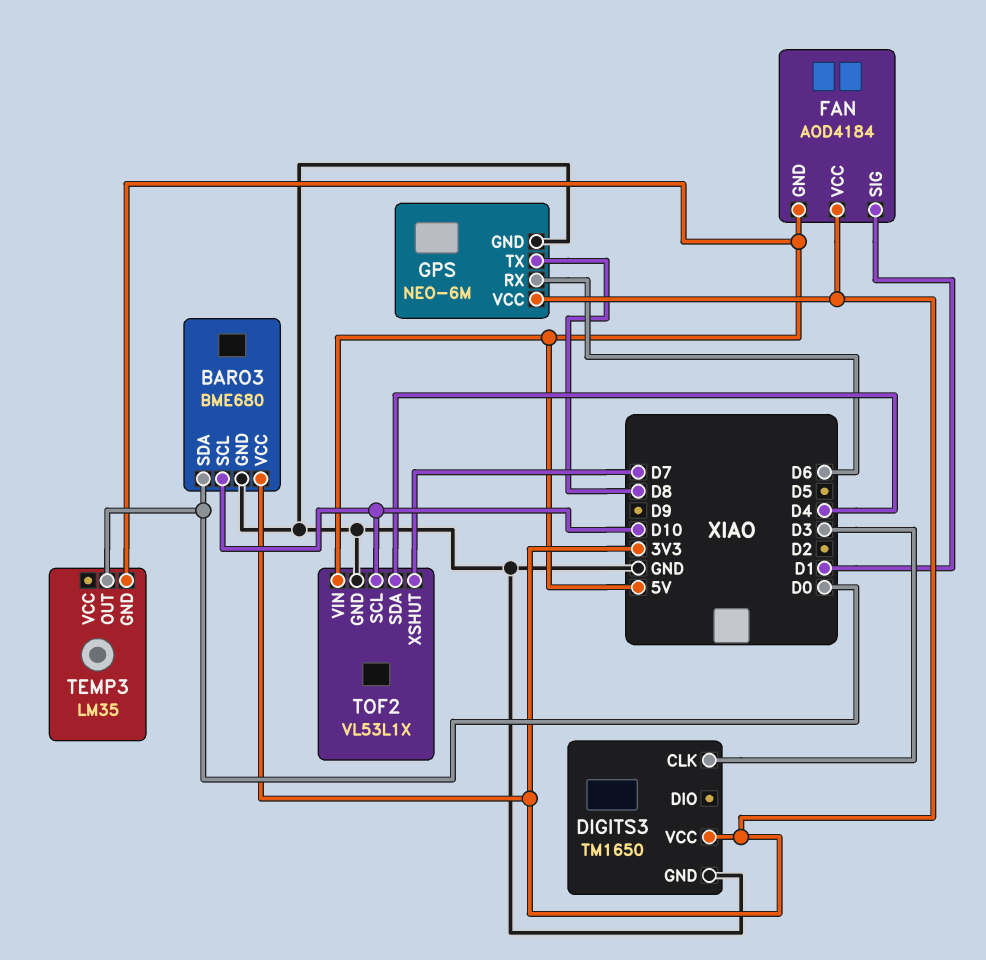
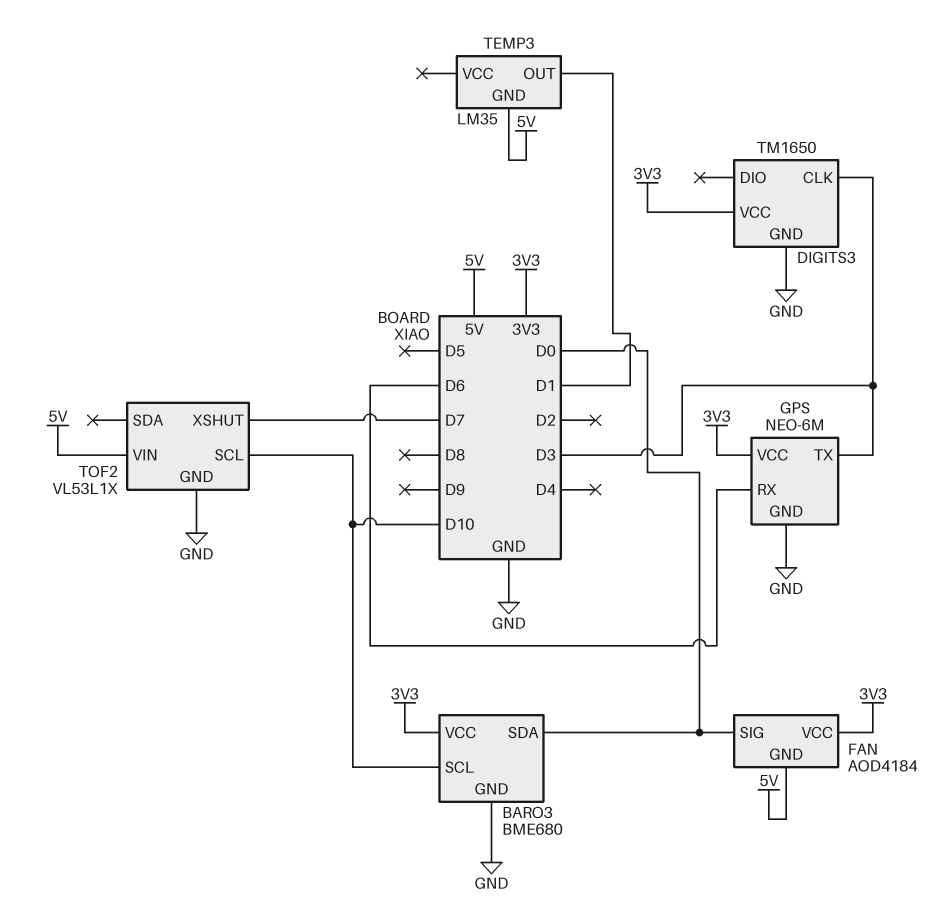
FAN pin SIG: D1 -> D0
GPS pin TX: D8 -> D3
TEMP3 pin OUT: D0 -> D1
TOF2 pin SDA: D4 -> none

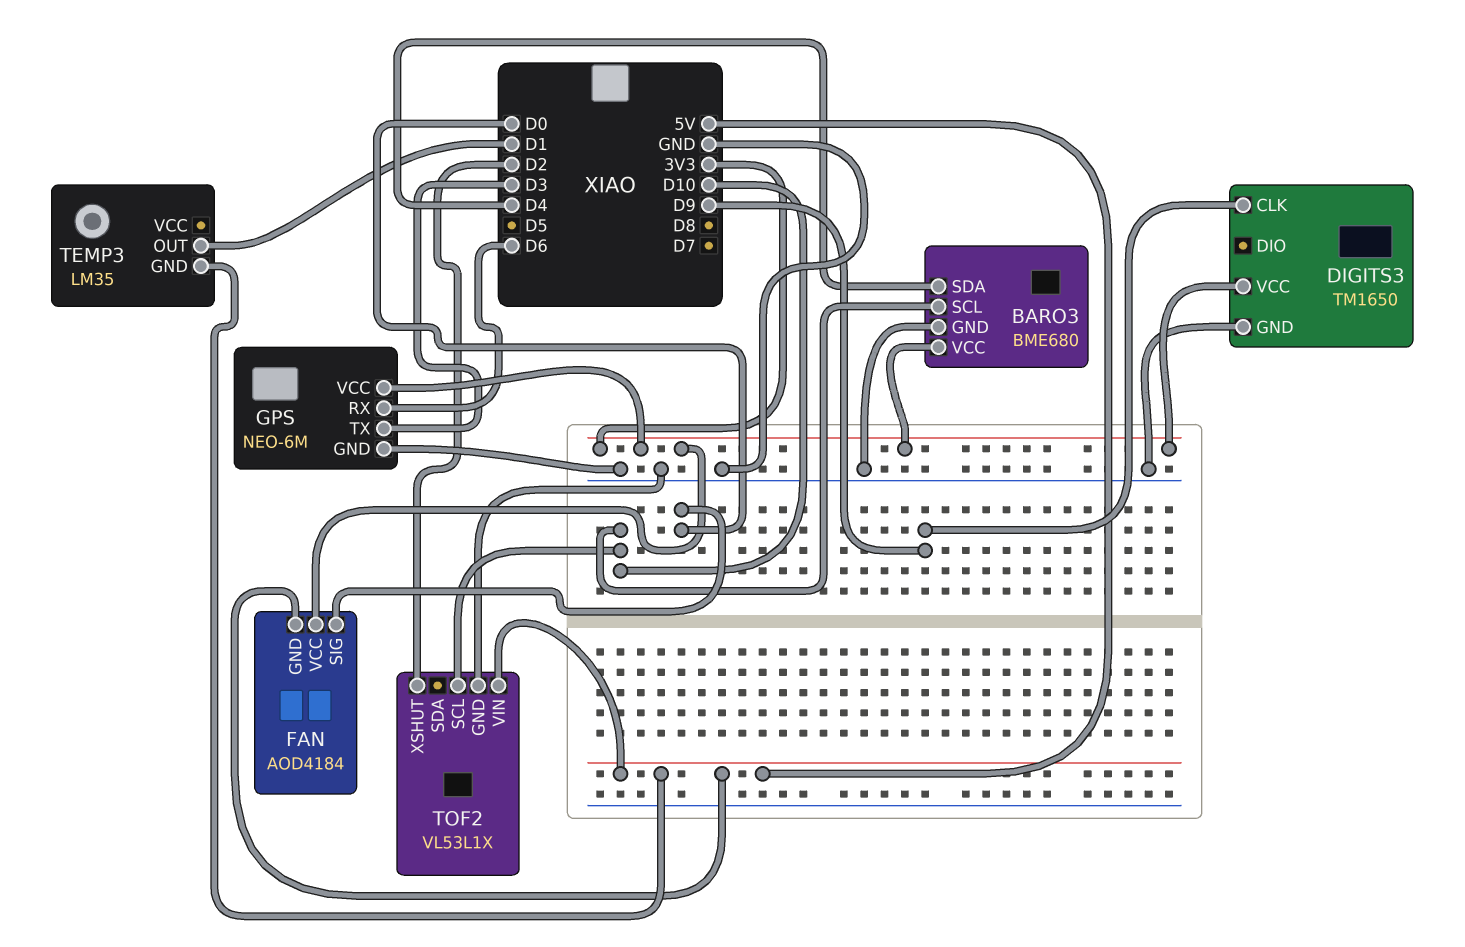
BARO3 pin SDA: D0 -> D4
DIGITS3 pin CLK: D3 -> D9
TOF2 pin XSHUT: D7 -> D2

